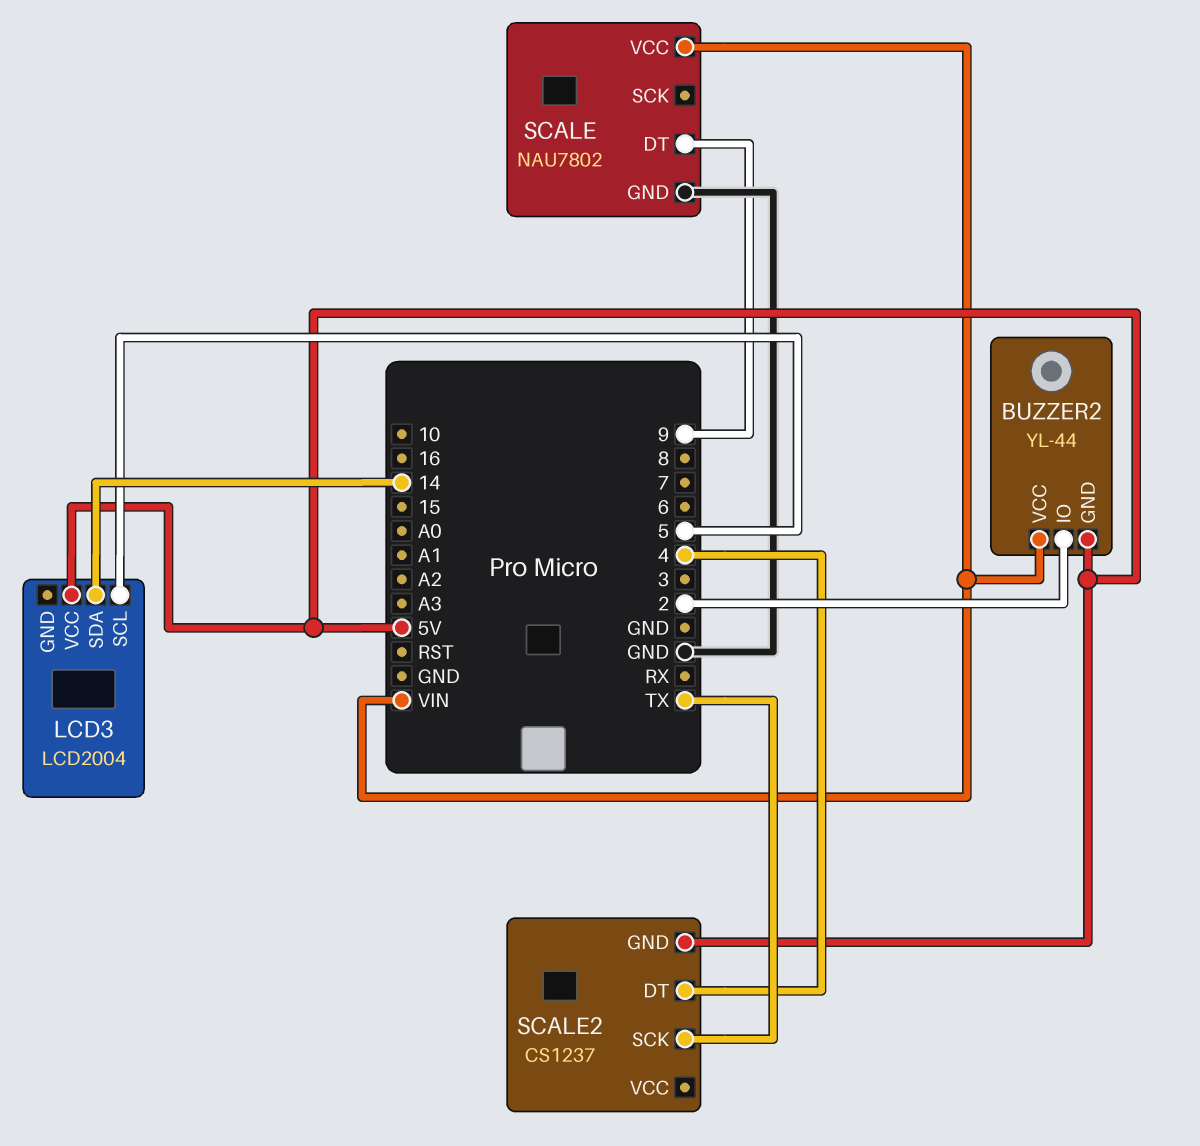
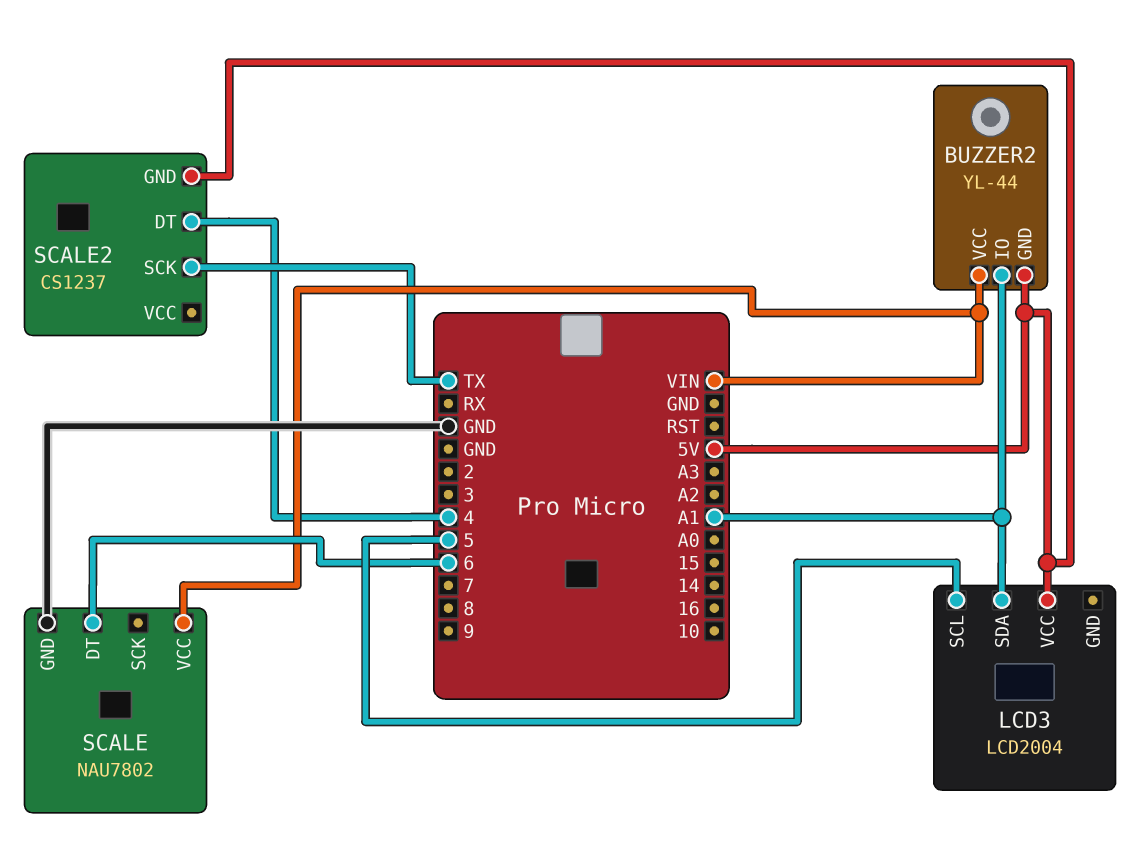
BUZZER2 pin IO: 2 -> A1
LCD3 pin SDA: 14 -> A1
SCALE pin DT: 9 -> 6

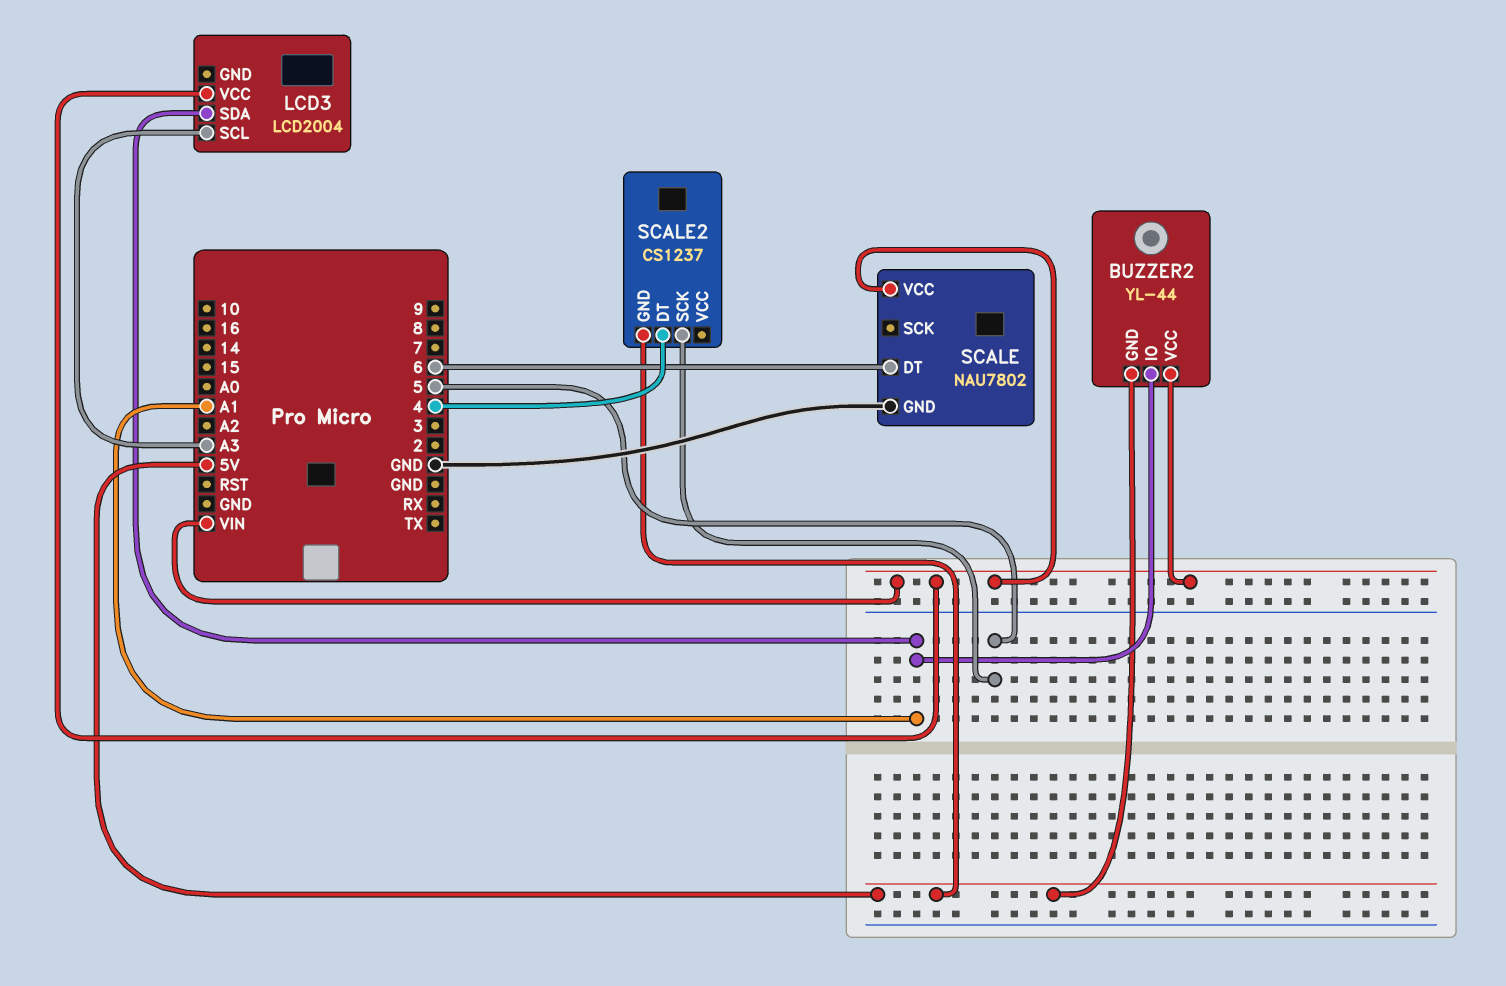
LCD3 pin SCL: 5 -> A3
LCD3 pin VCC: 5V -> VIN
SCALE2 pin SCK: TX -> 5

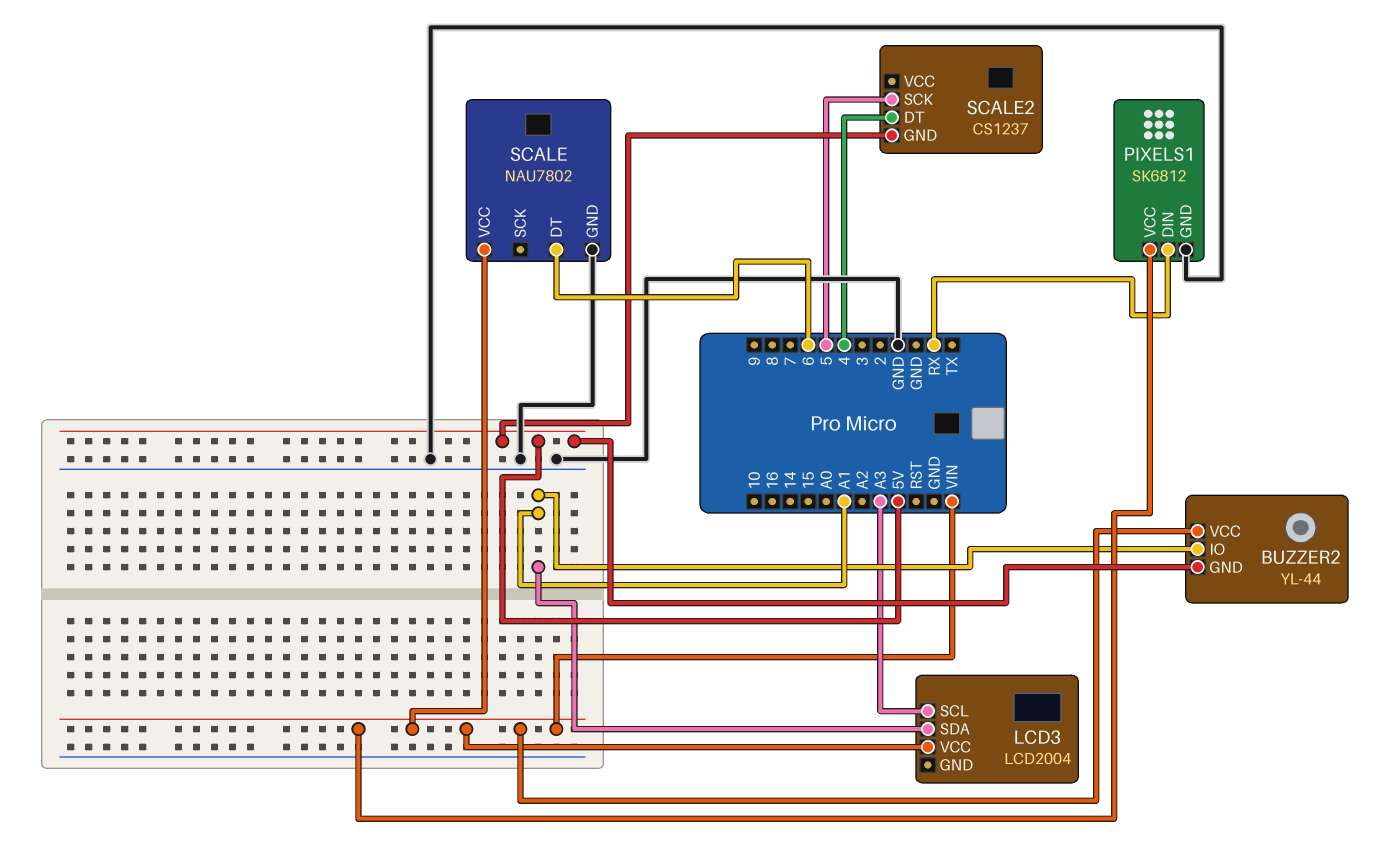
PIXELS1: none -> SK6812
PIXELS1 pin DIN: none -> RX
PIXELS1 pin GND: none -> GND
PIXELS1 pin VCC: none -> VIN

